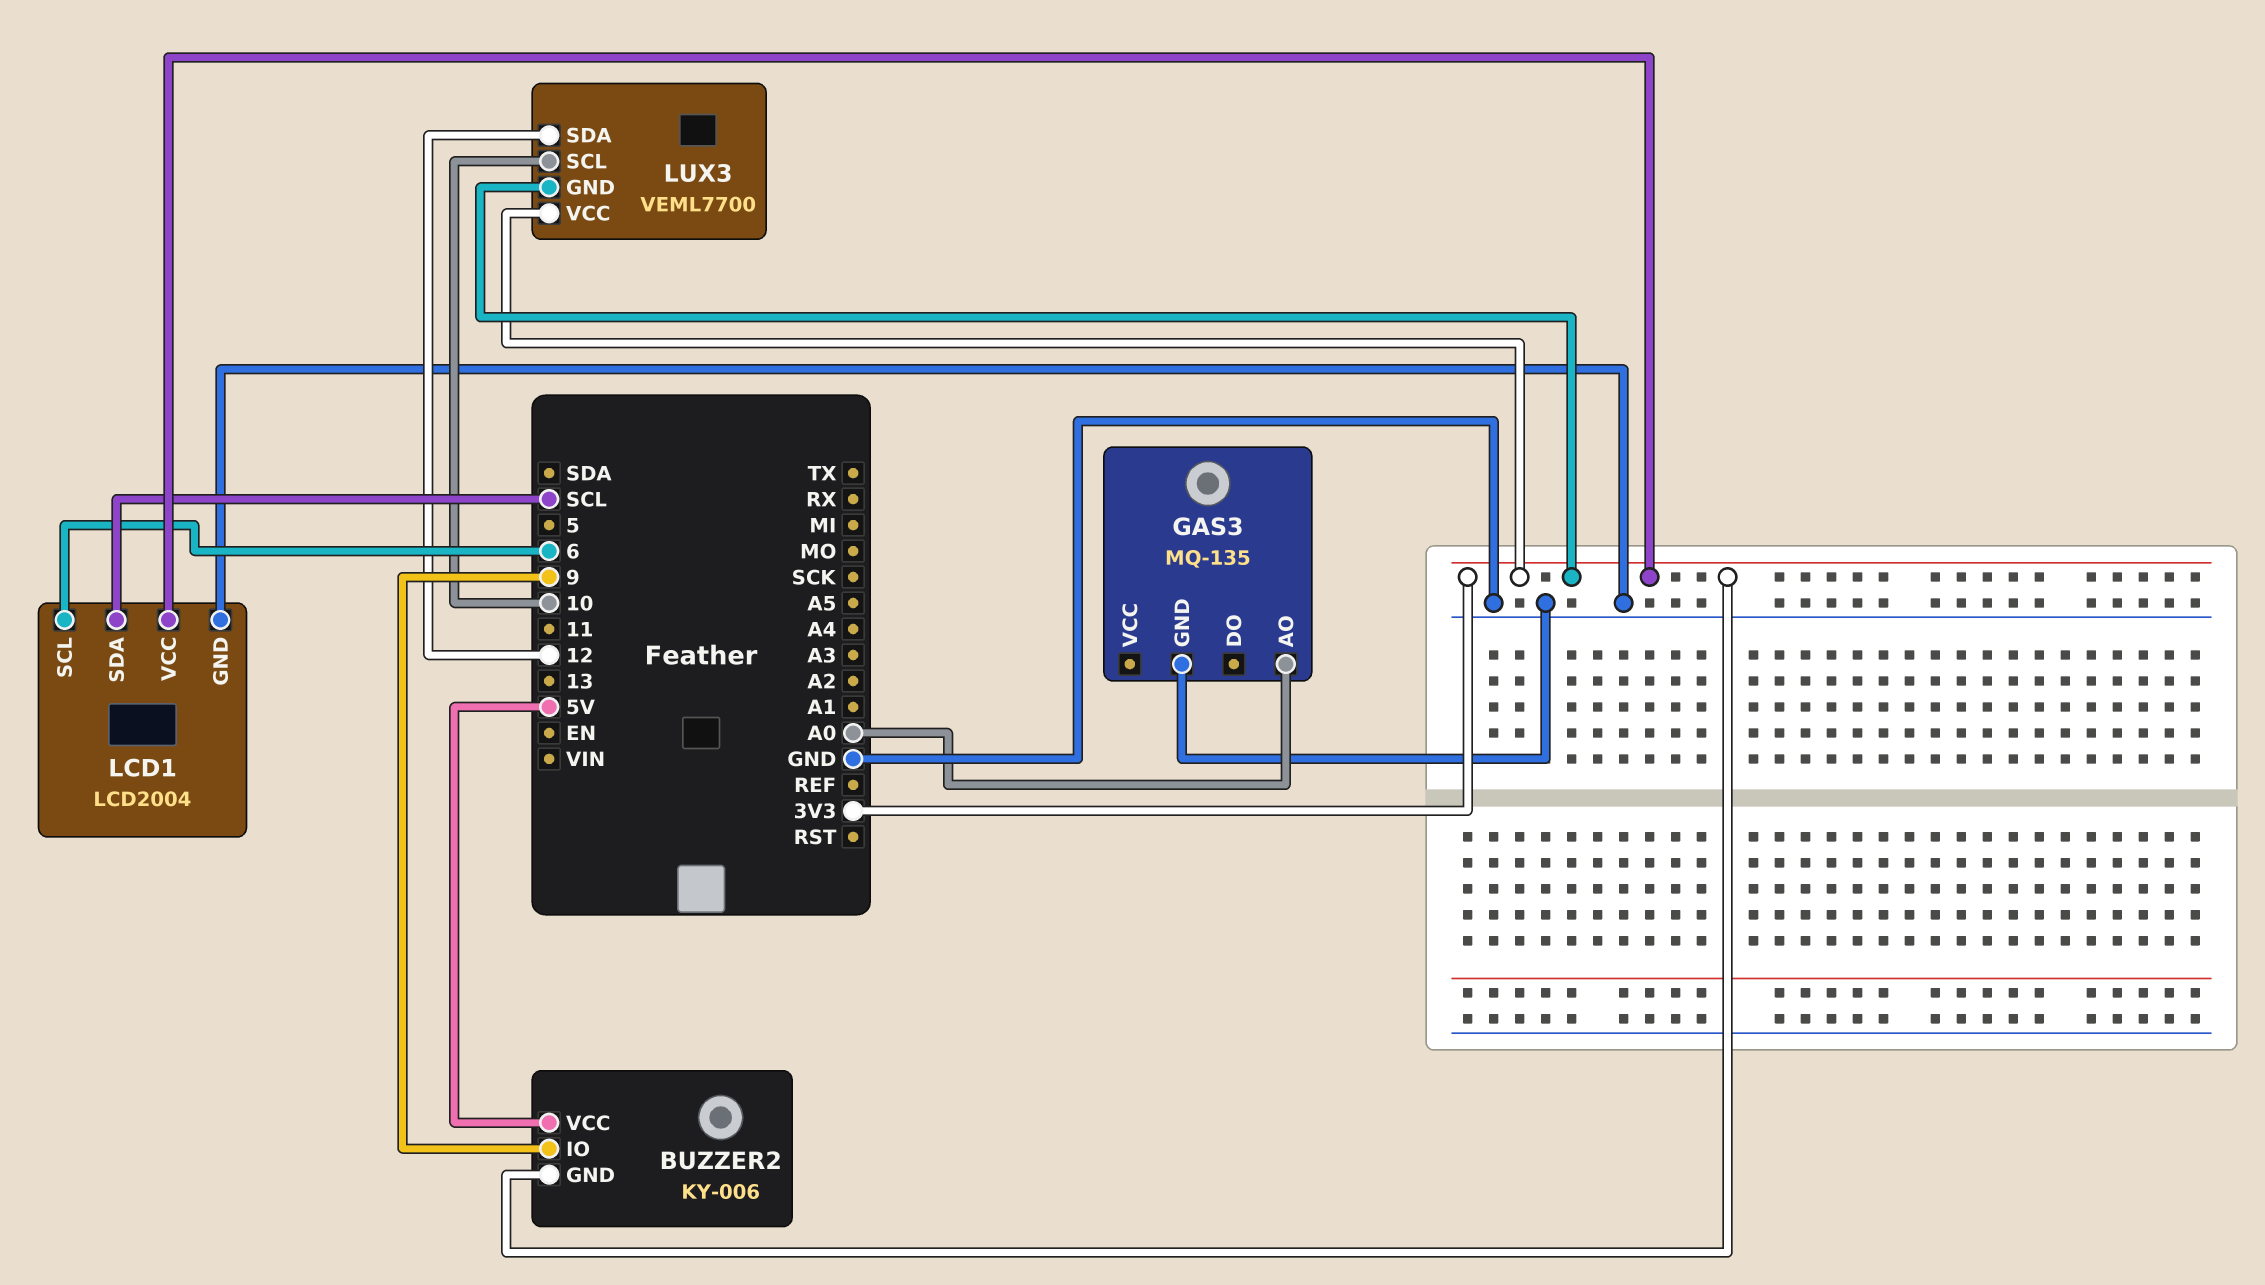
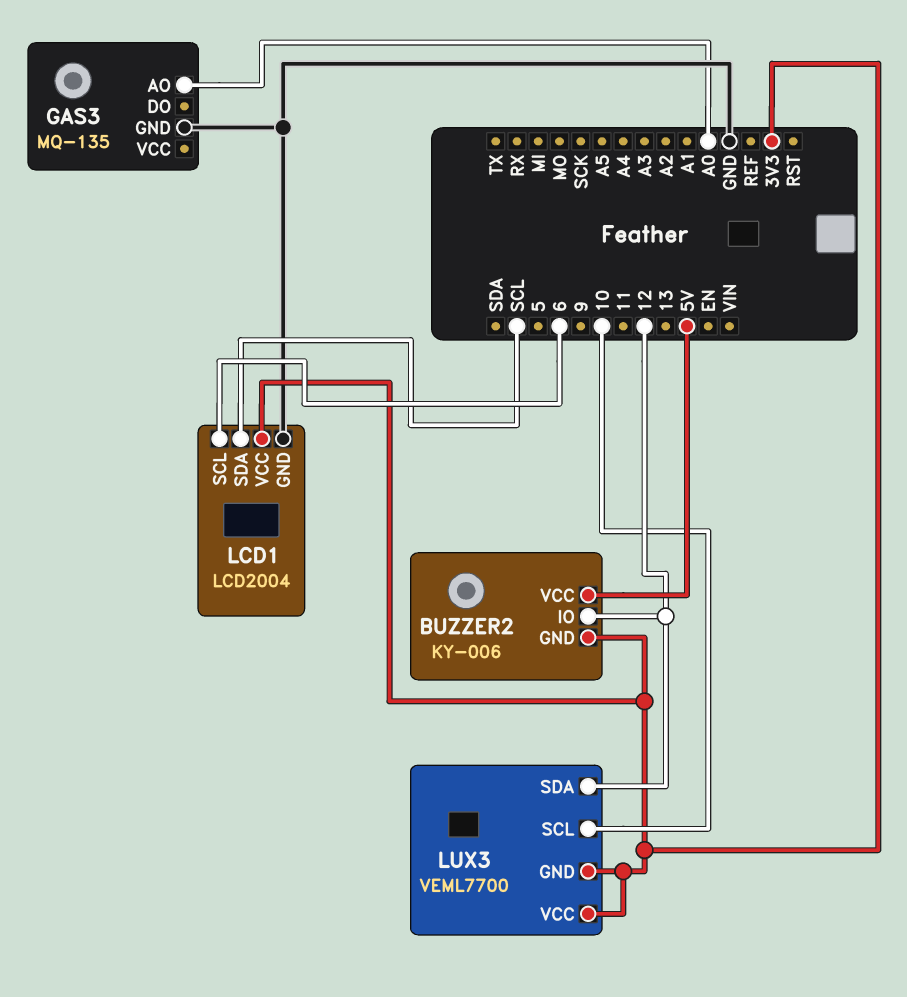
BUZZER2 pin IO: 9 -> 12

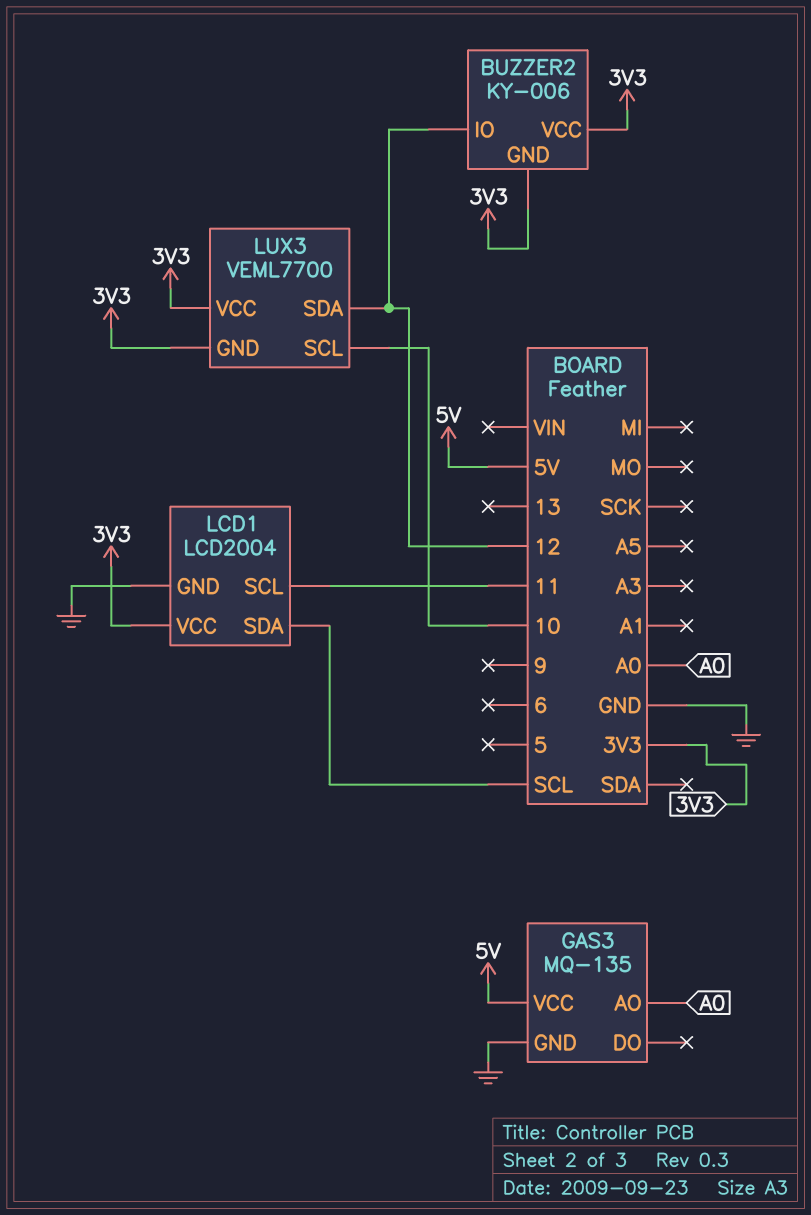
BUZZER2 pin VCC: 5V -> 3V3
GAS3 pin VCC: none -> 5V
LCD1 pin SCL: 6 -> 11

